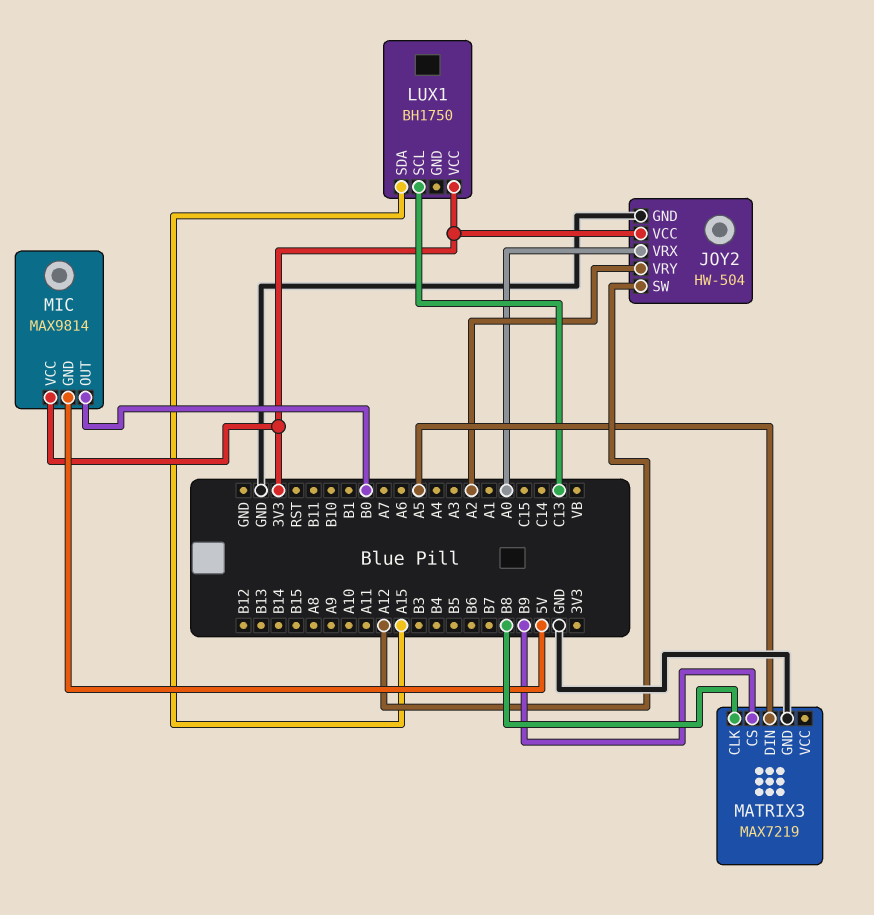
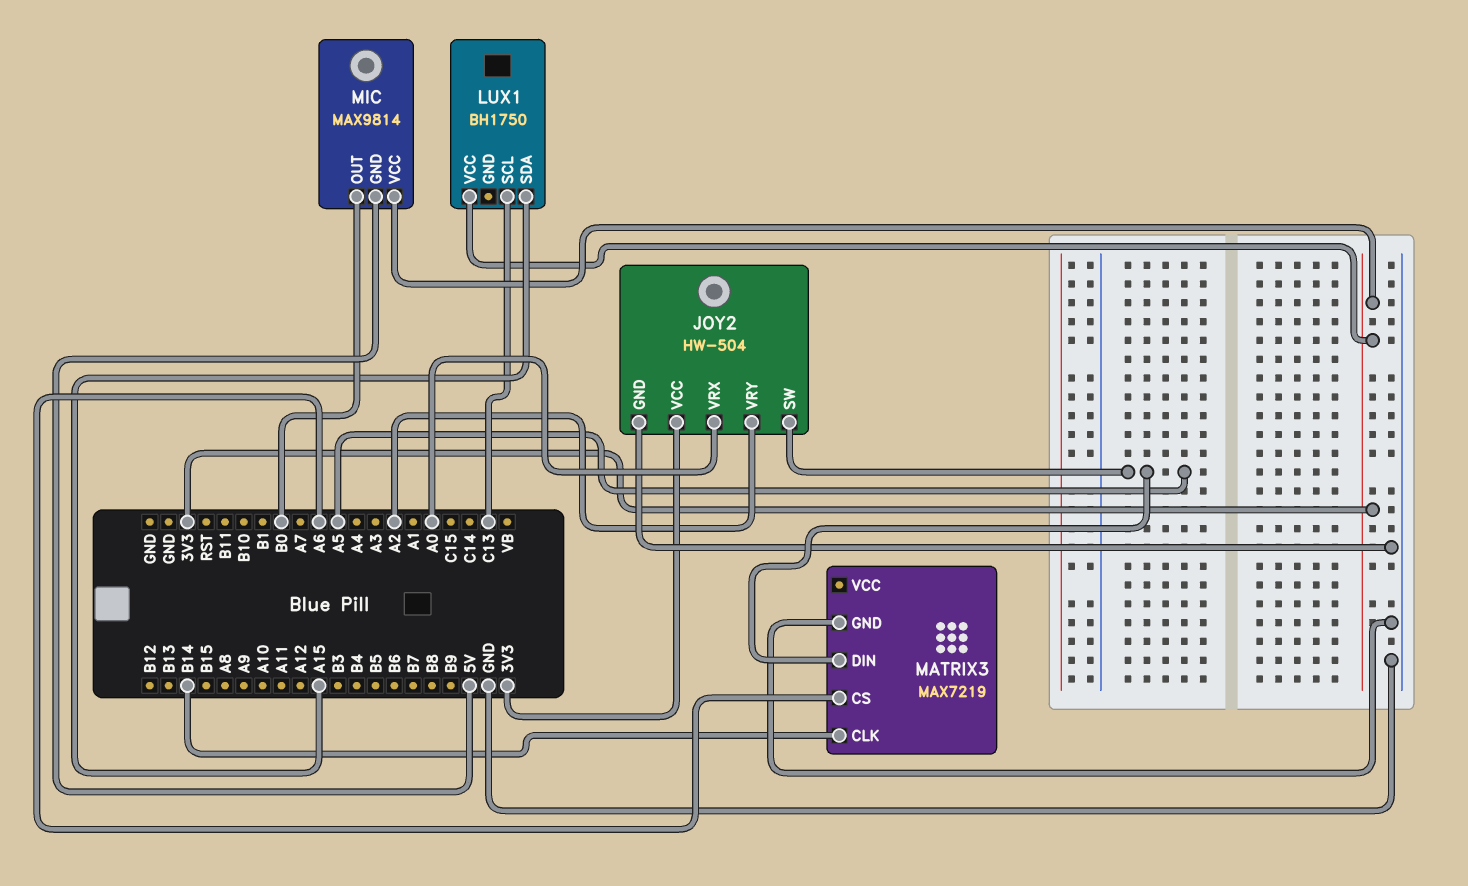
JOY2 pin SW: A12 -> A5
MATRIX3 pin CLK: B8 -> B14
MATRIX3 pin CS: B9 -> A6

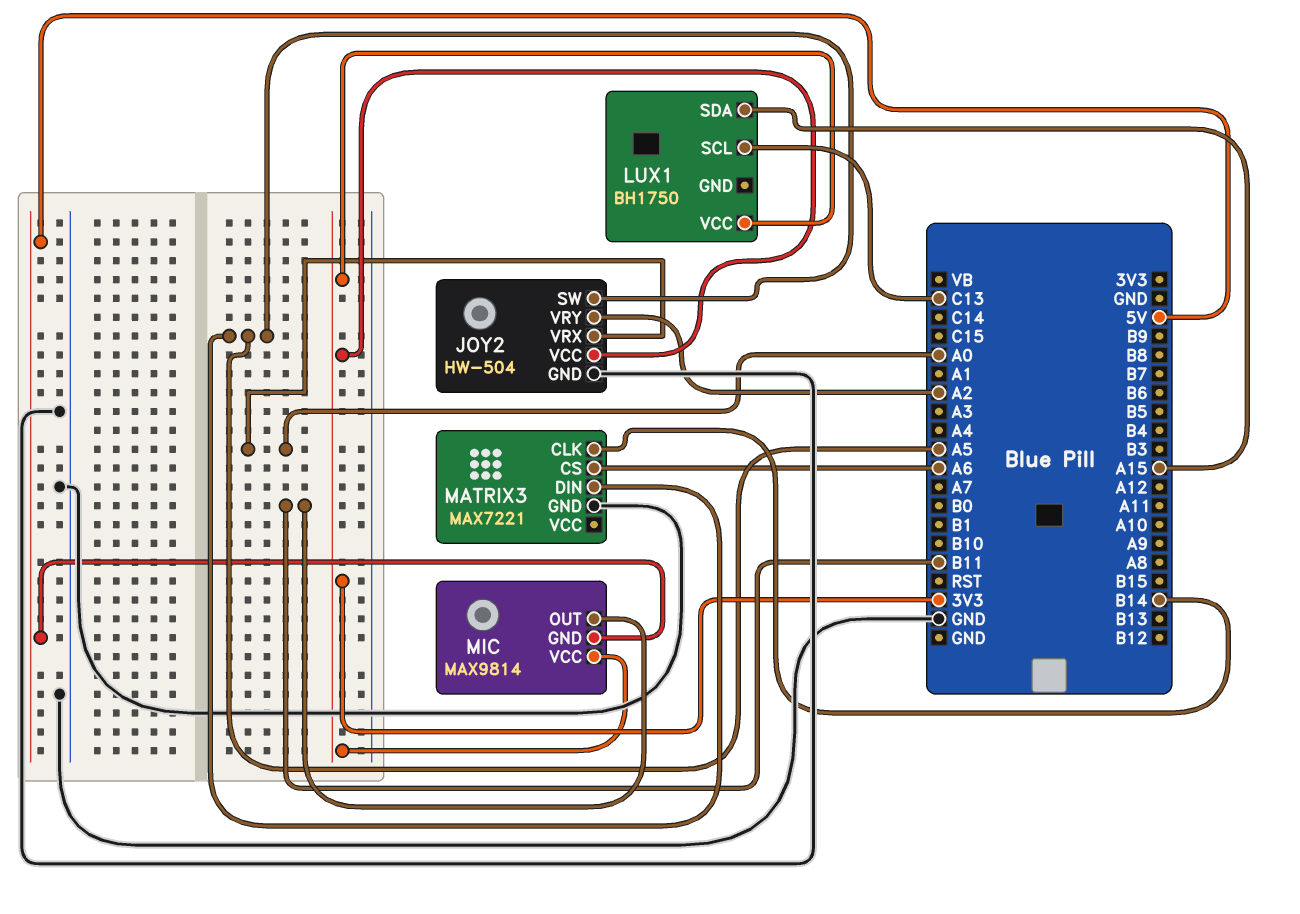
MATRIX3: MAX7219 -> MAX7221
MIC pin OUT: B0 -> B11

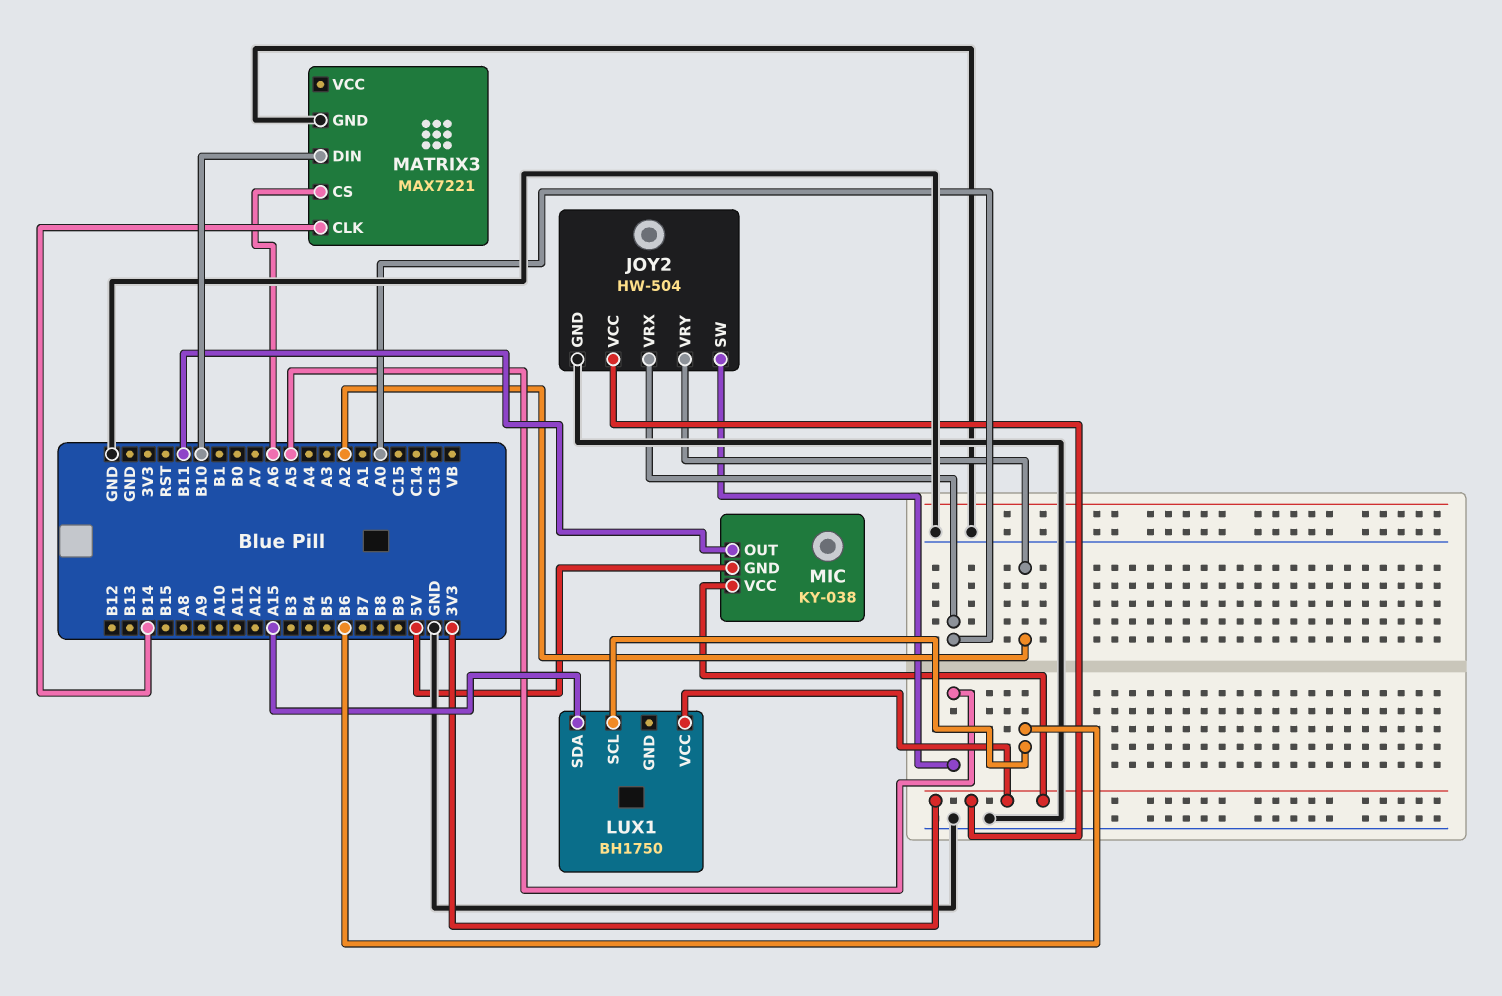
LUX1 pin SCL: C13 -> B6
MATRIX3 pin DIN: A5 -> B10
MIC: MAX9814 -> KY-038

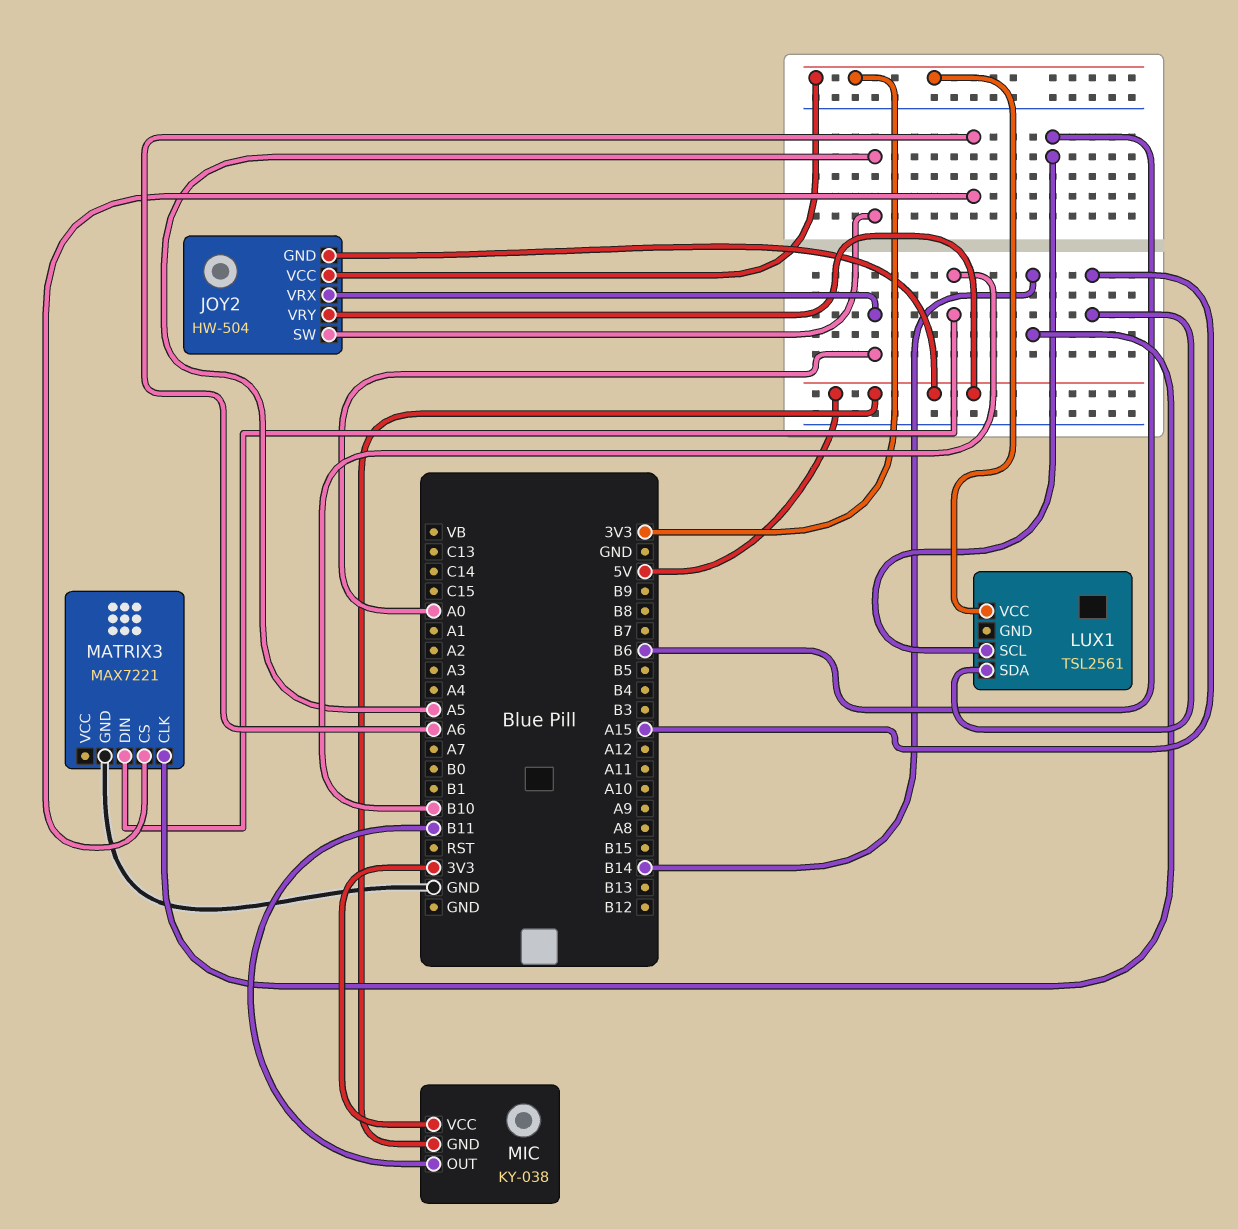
JOY2 pin GND: GND -> 5V
JOY2 pin VRY: A2 -> 5V
LUX1: BH1750 -> TSL2561

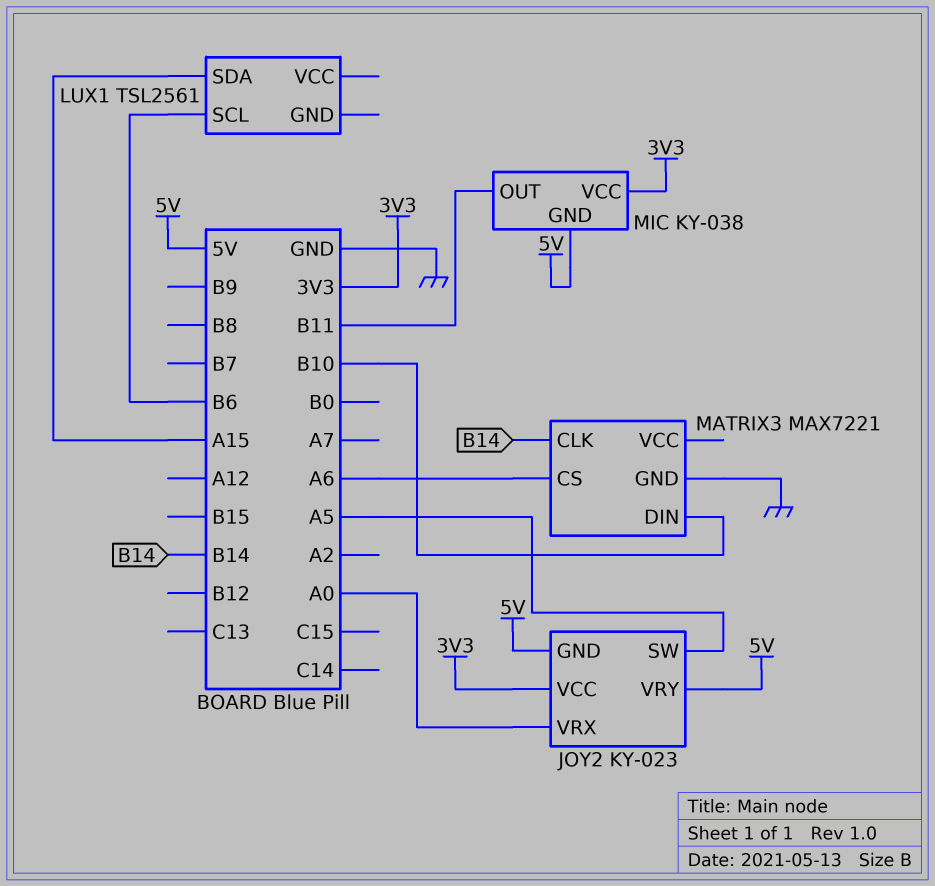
JOY2: HW-504 -> KY-023
LUX1 pin VCC: 3V3 -> none

